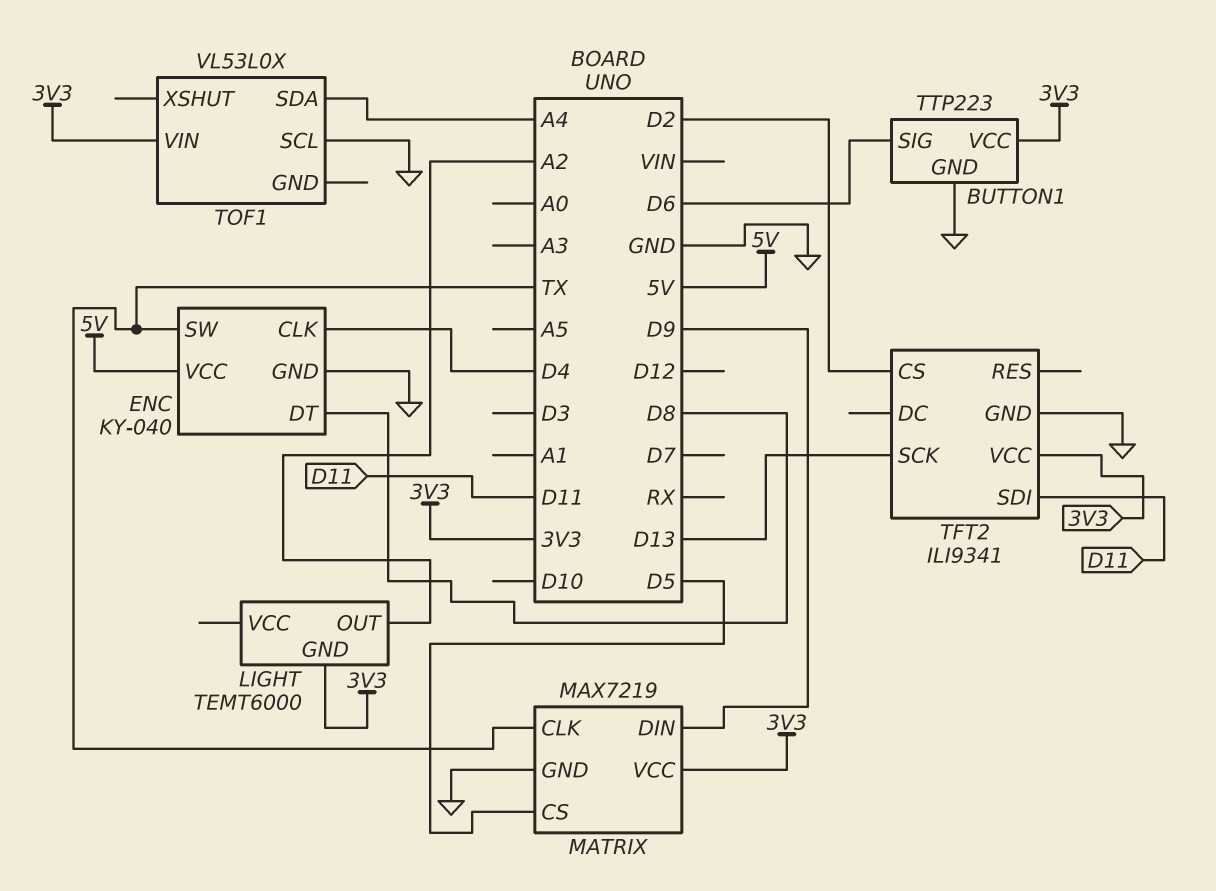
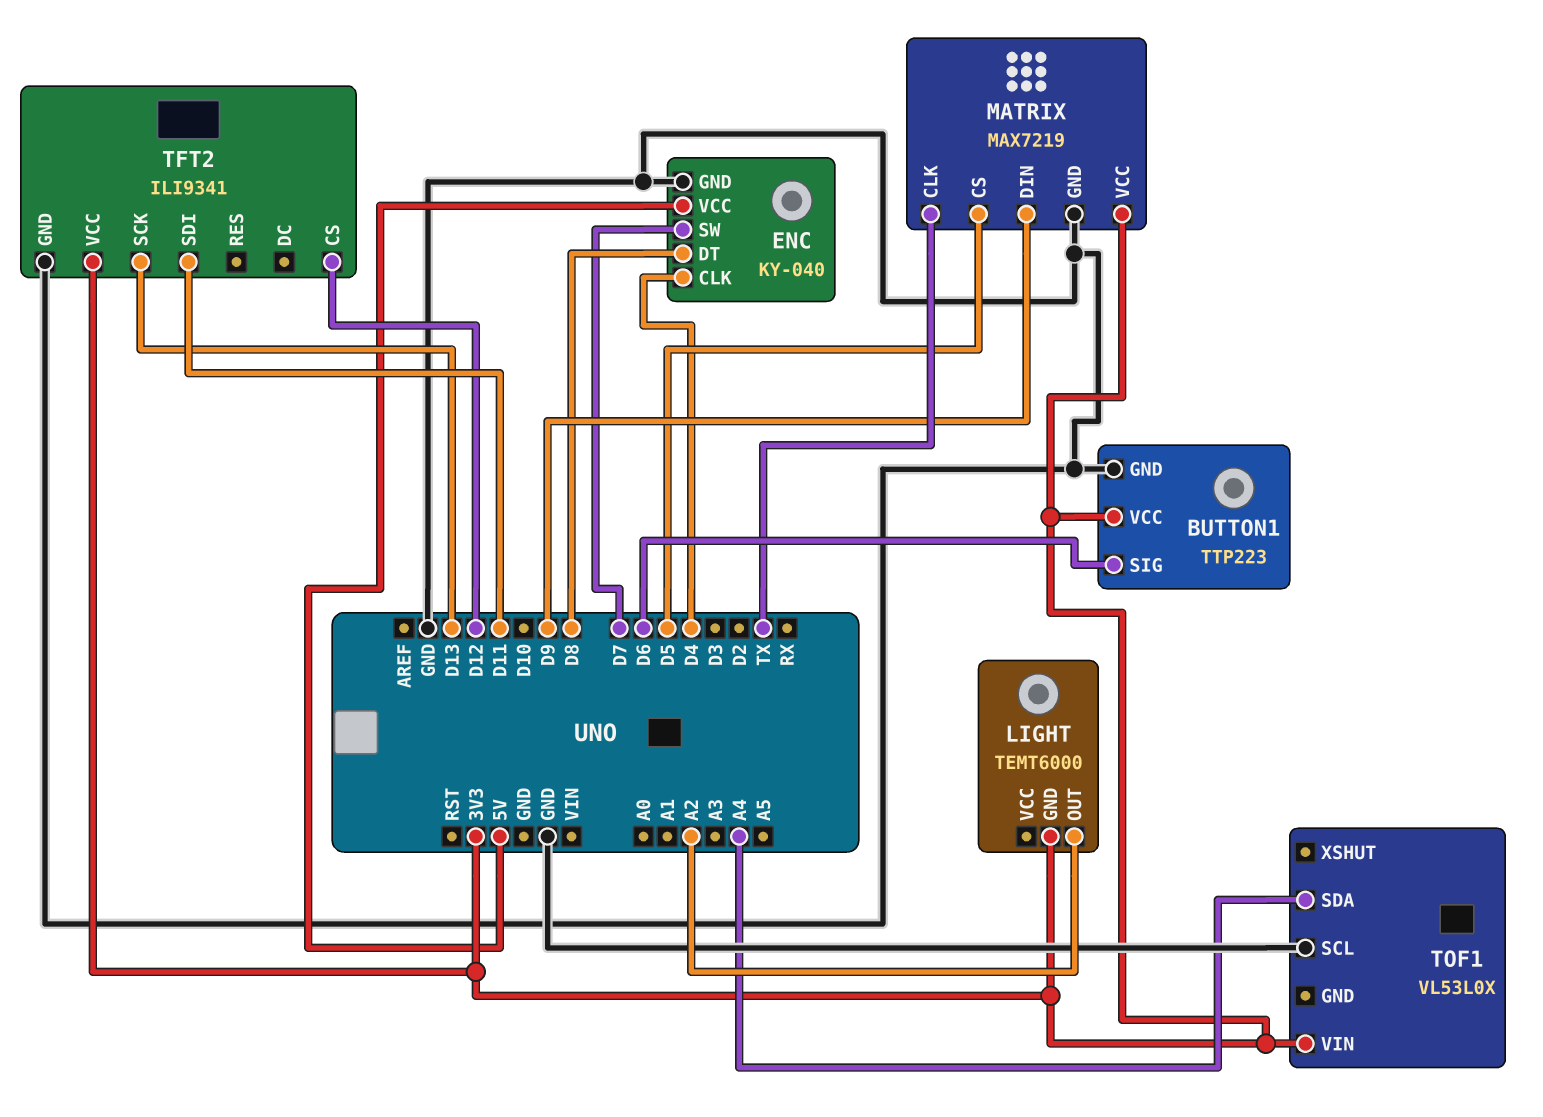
ENC pin SW: TX -> D7
TFT2 pin CS: D2 -> D12

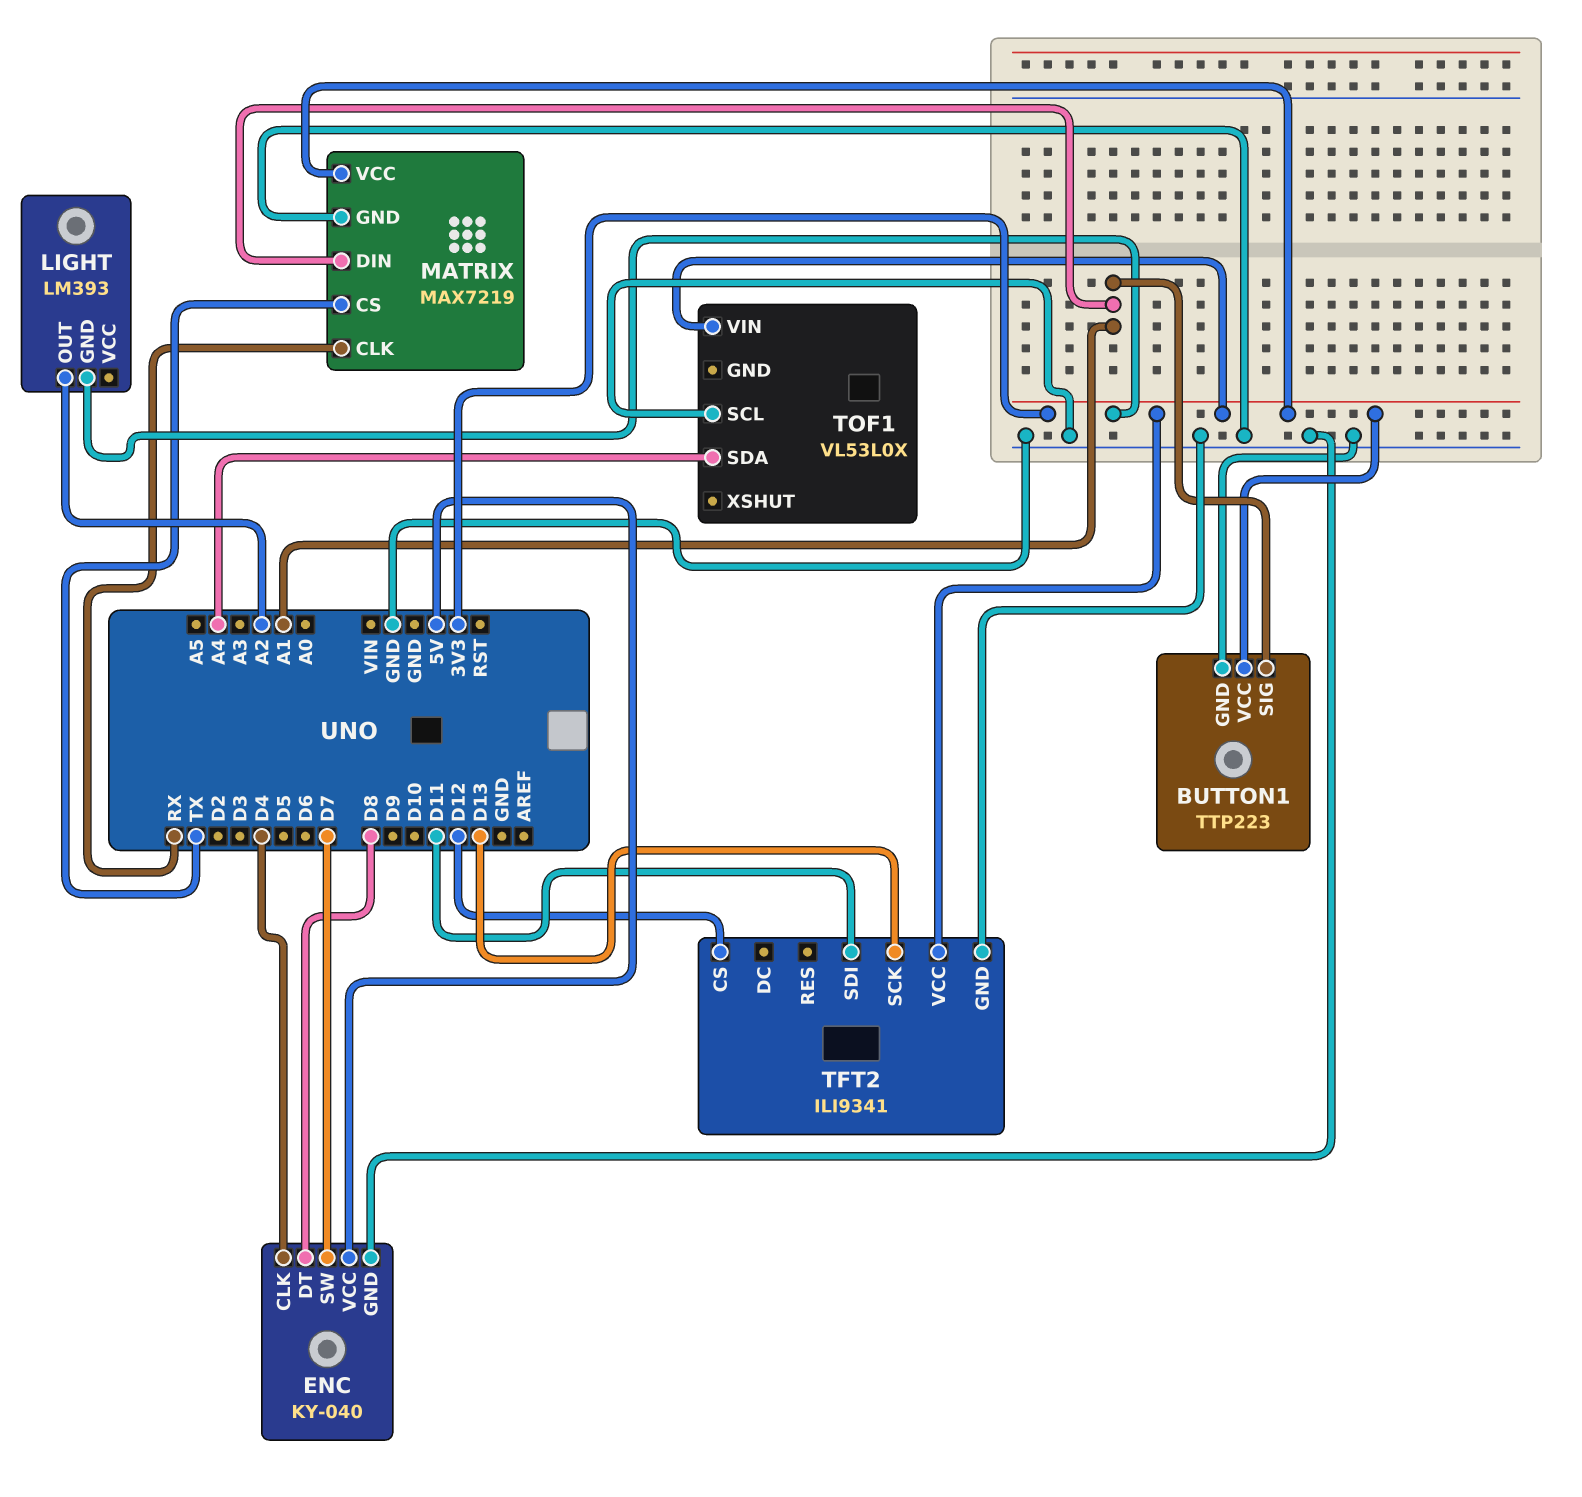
BUTTON1 pin SIG: D6 -> A1
LIGHT: TEMT6000 -> LM393
MATRIX pin CLK: TX -> RX
MATRIX pin CS: D5 -> TX
MATRIX pin DIN: D9 -> A1

